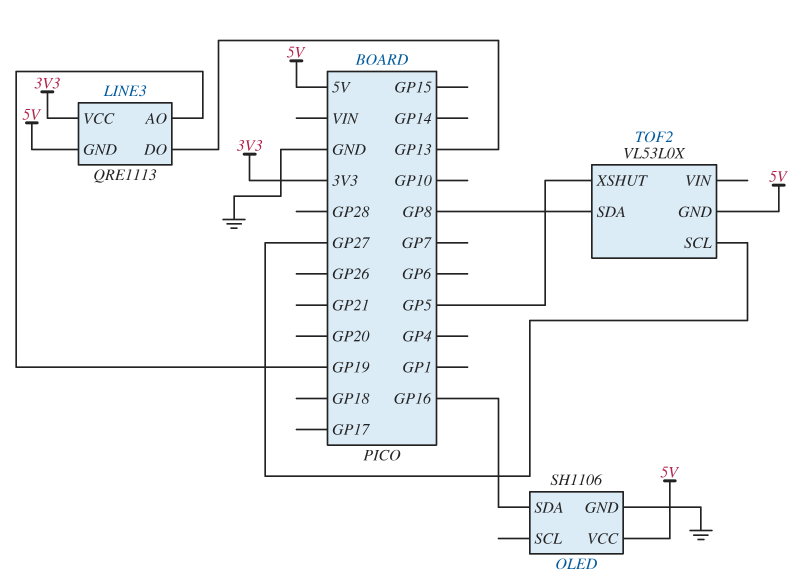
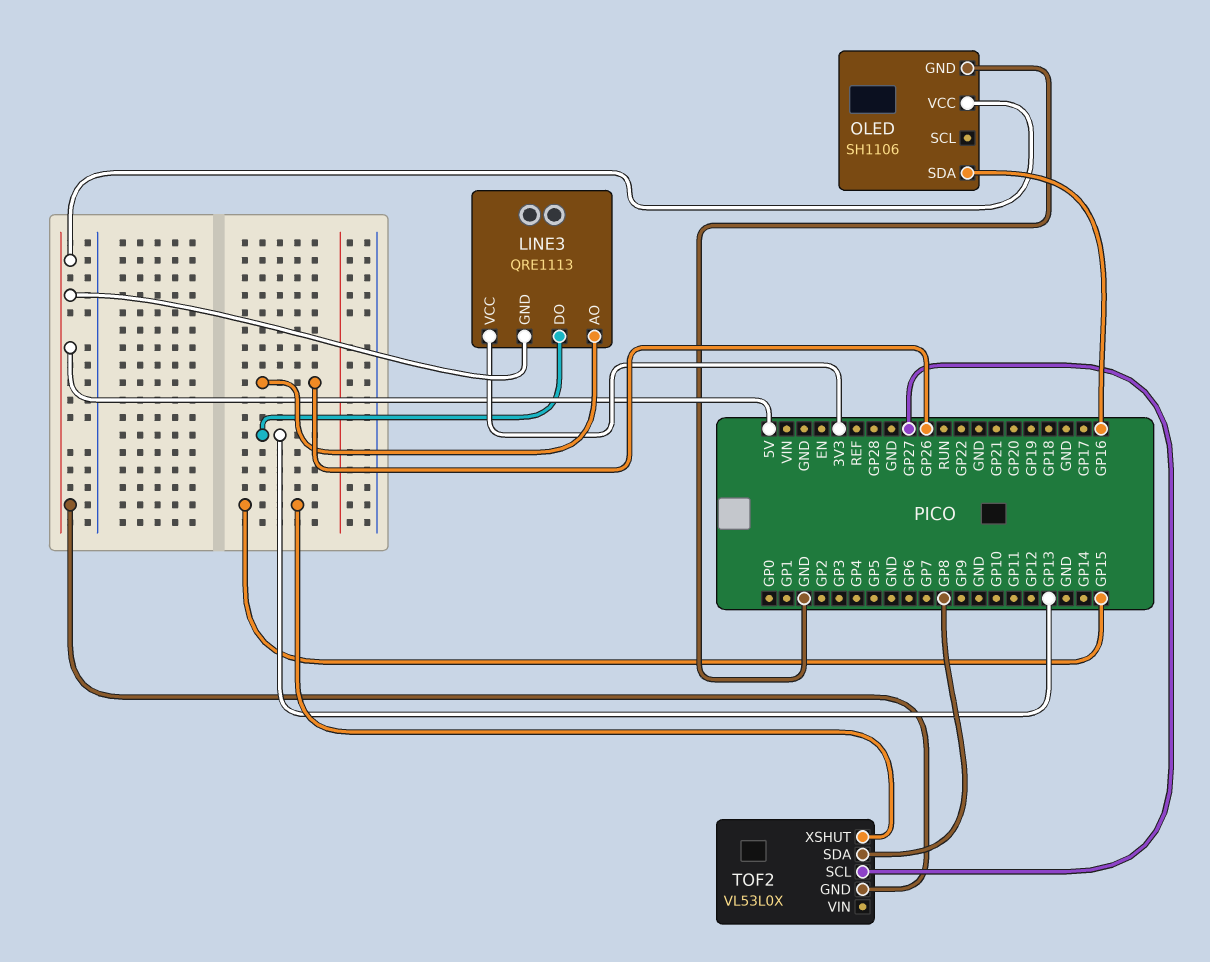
LINE3 pin AO: GP19 -> GP26
TOF2 pin XSHUT: GP5 -> GP15

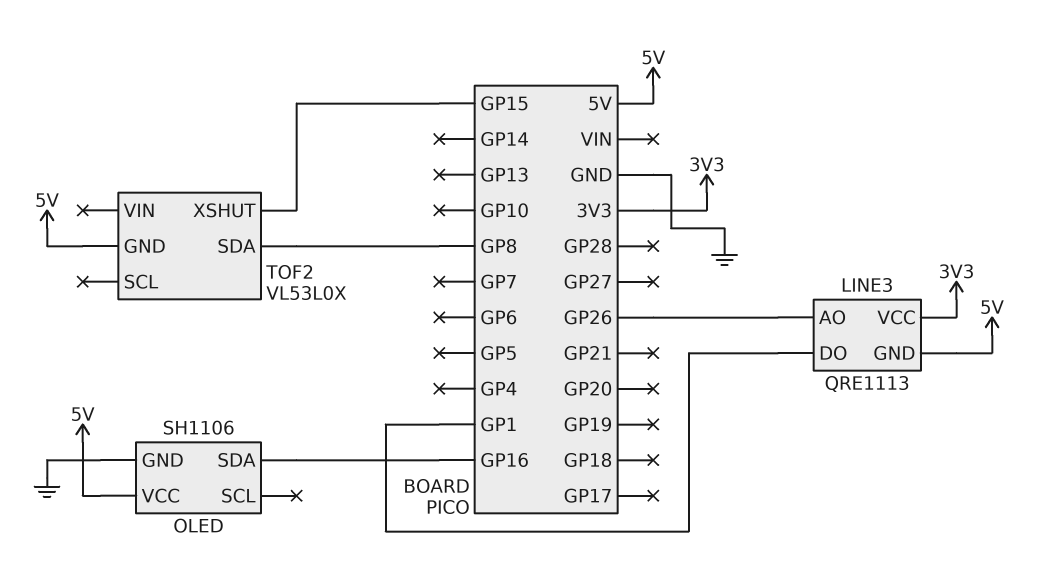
LINE3 pin DO: GP13 -> GP1
TOF2 pin SCL: GP27 -> none

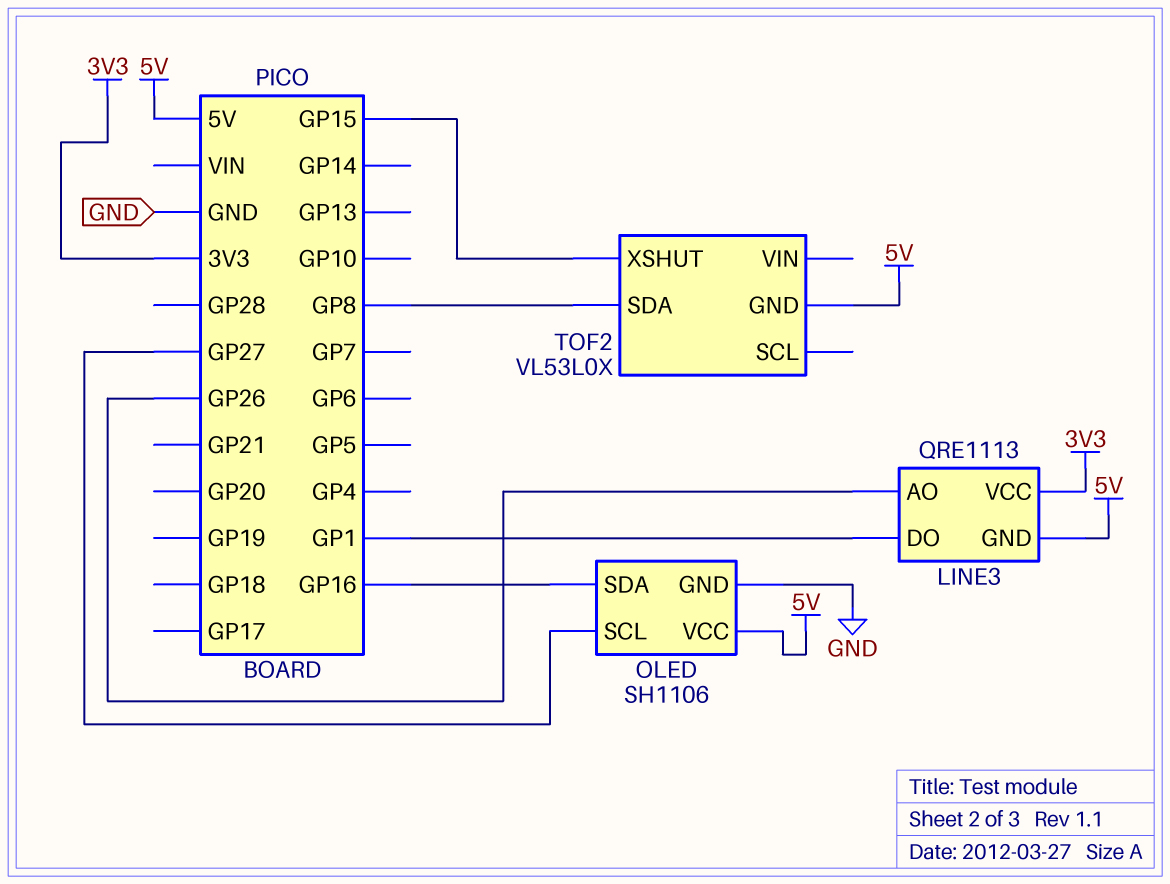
OLED pin SCL: none -> GP27

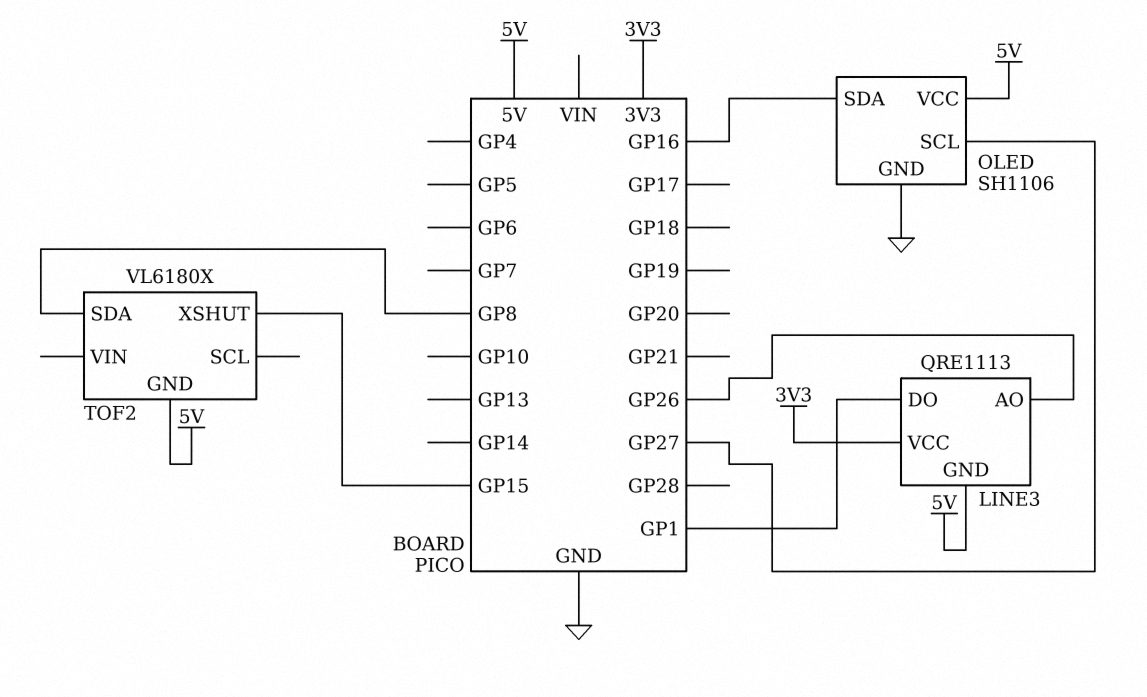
TOF2: VL53L0X -> VL6180X

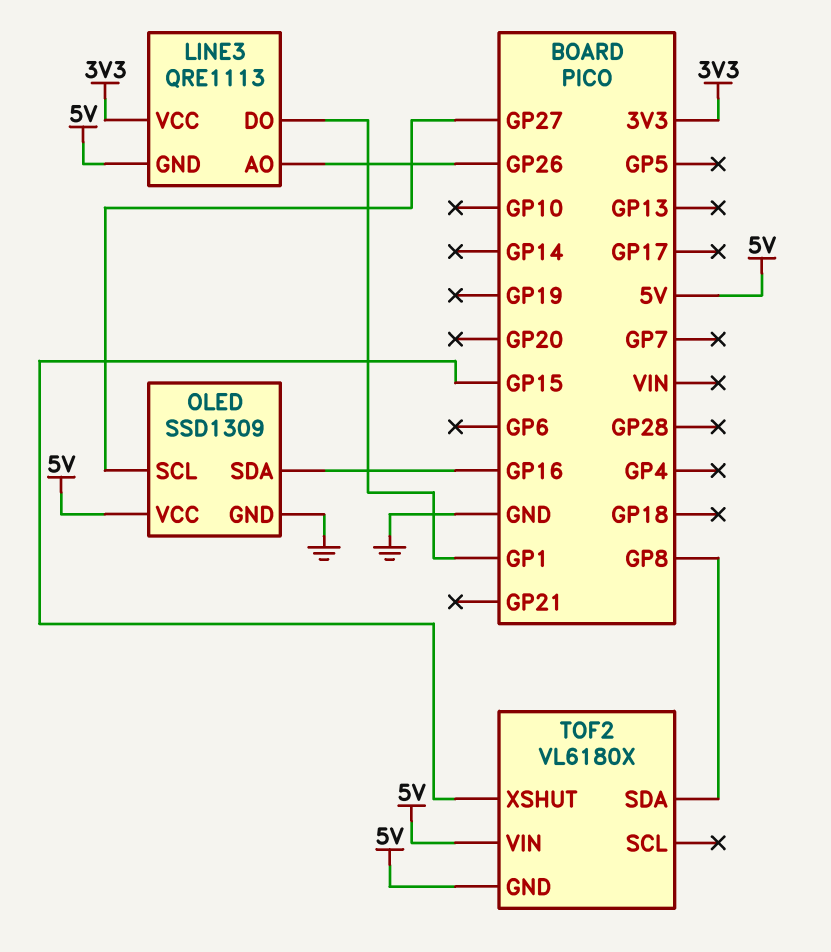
OLED: SH1106 -> SSD1309
TOF2 pin VIN: none -> 5V

